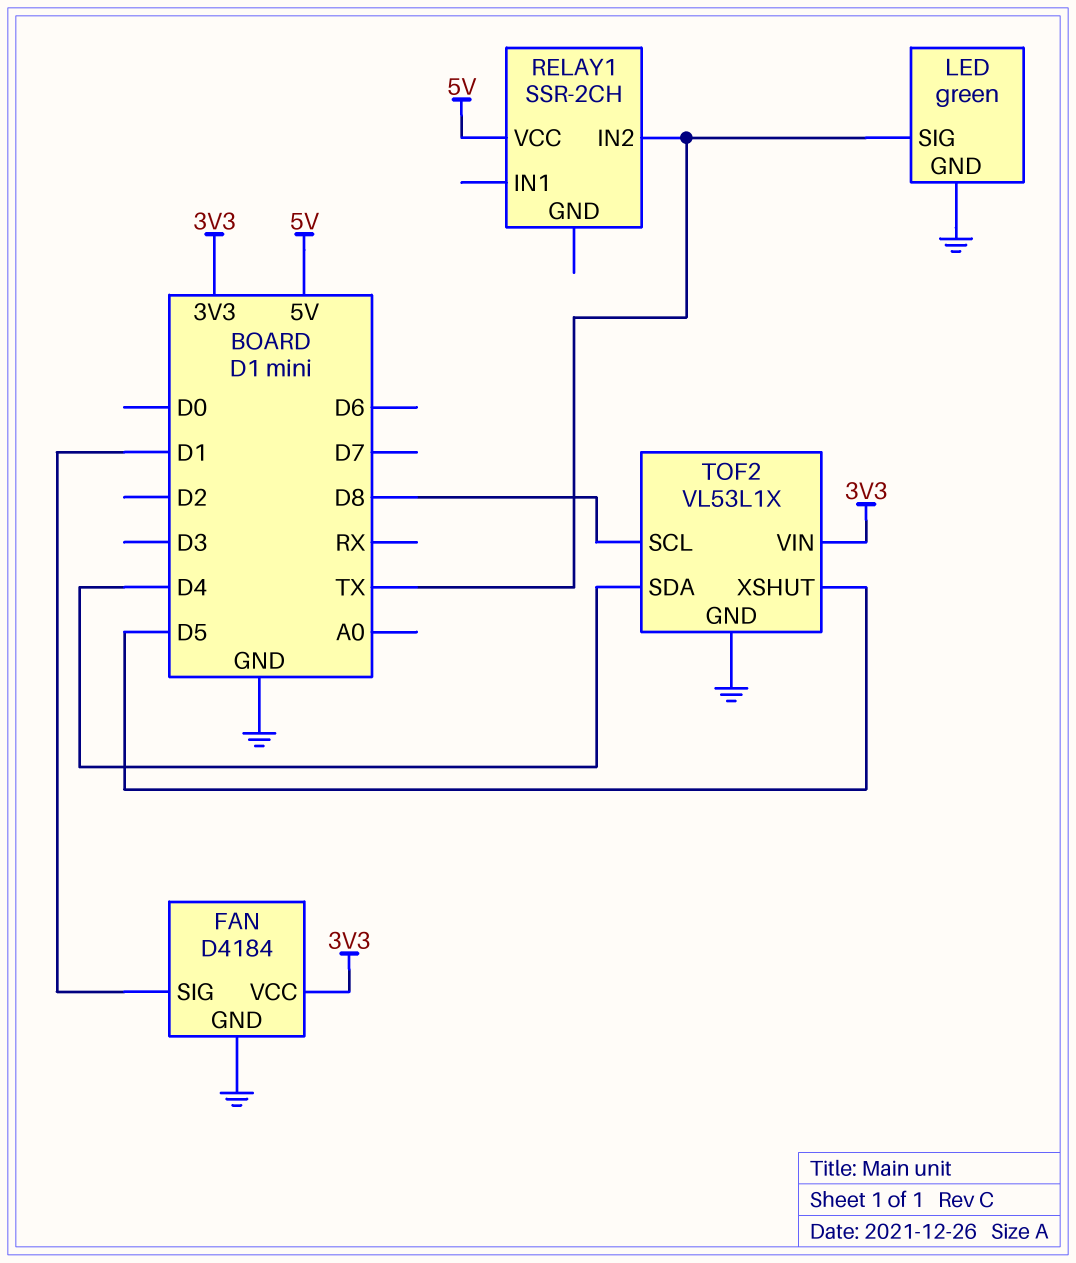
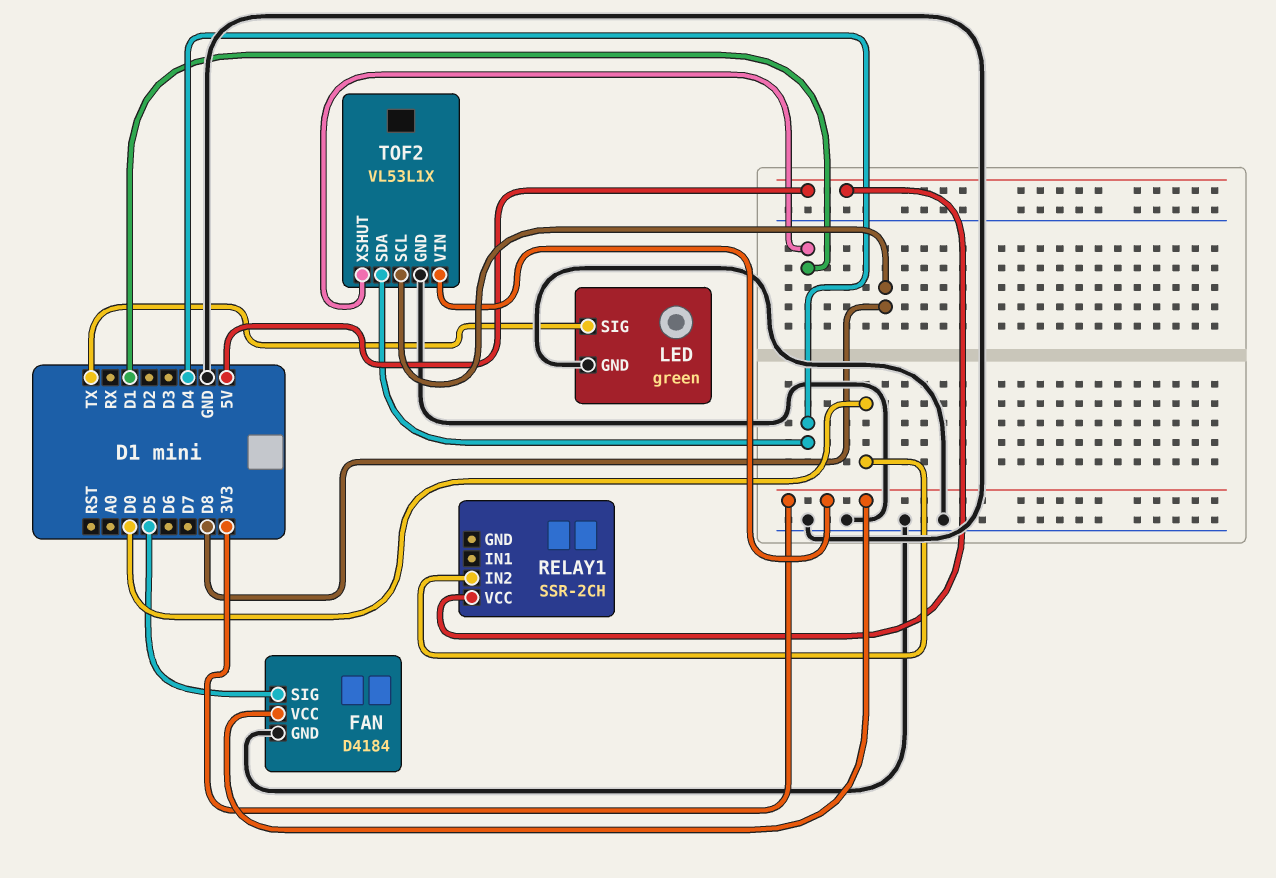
FAN pin SIG: D1 -> D5
RELAY1 pin IN2: TX -> D0
TOF2 pin XSHUT: D5 -> D1

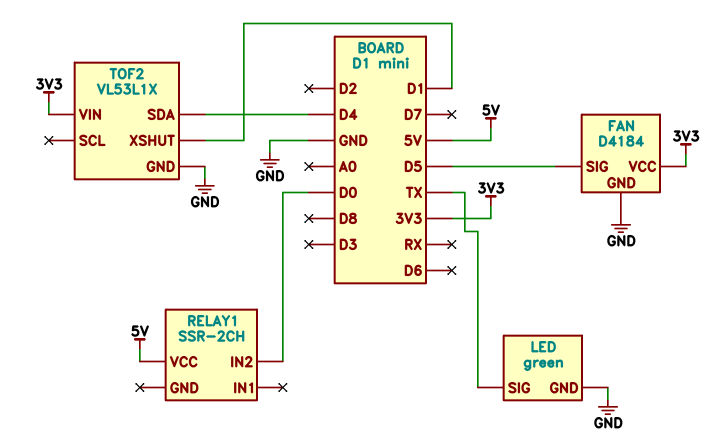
TOF2 pin SCL: D8 -> none

